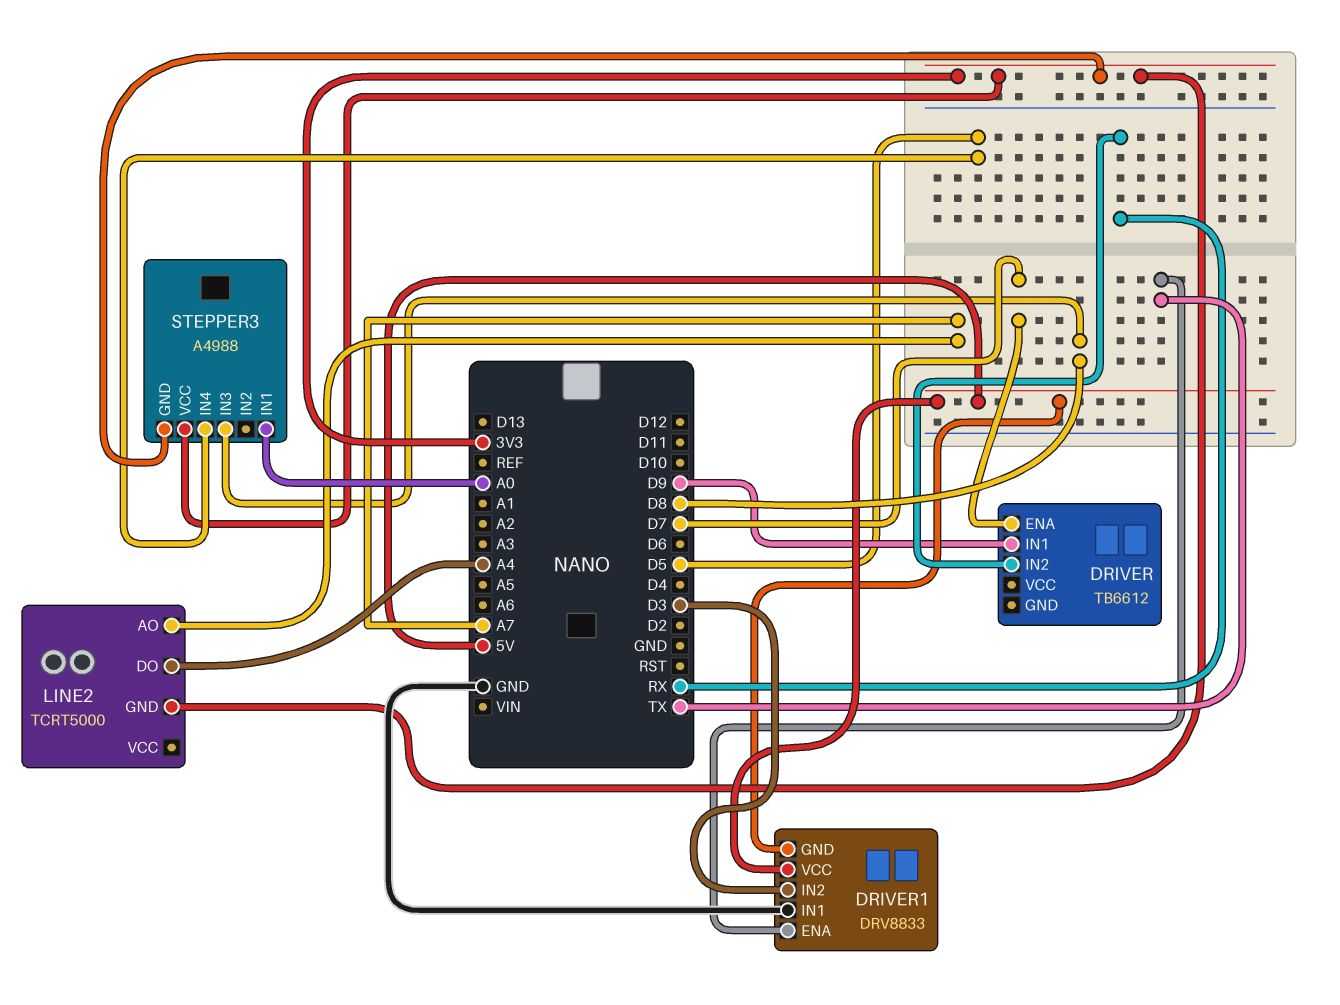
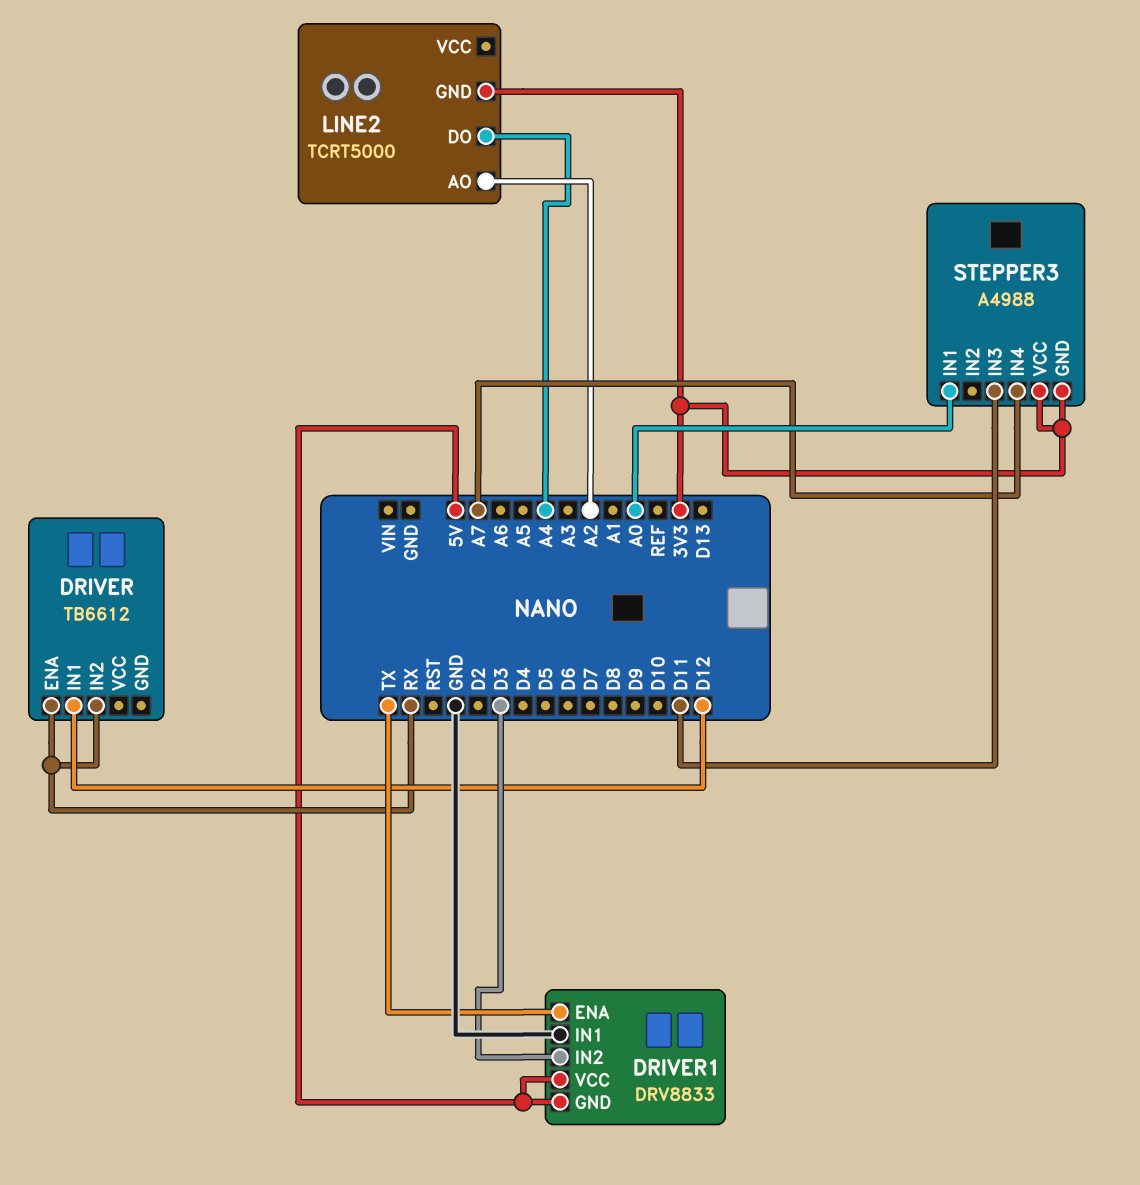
DRIVER pin ENA: D7 -> RX
DRIVER pin IN1: D9 -> D12
LINE2 pin AO: A7 -> A2
STEPPER3 pin IN3: D8 -> D11
STEPPER3 pin IN4: D5 -> A7

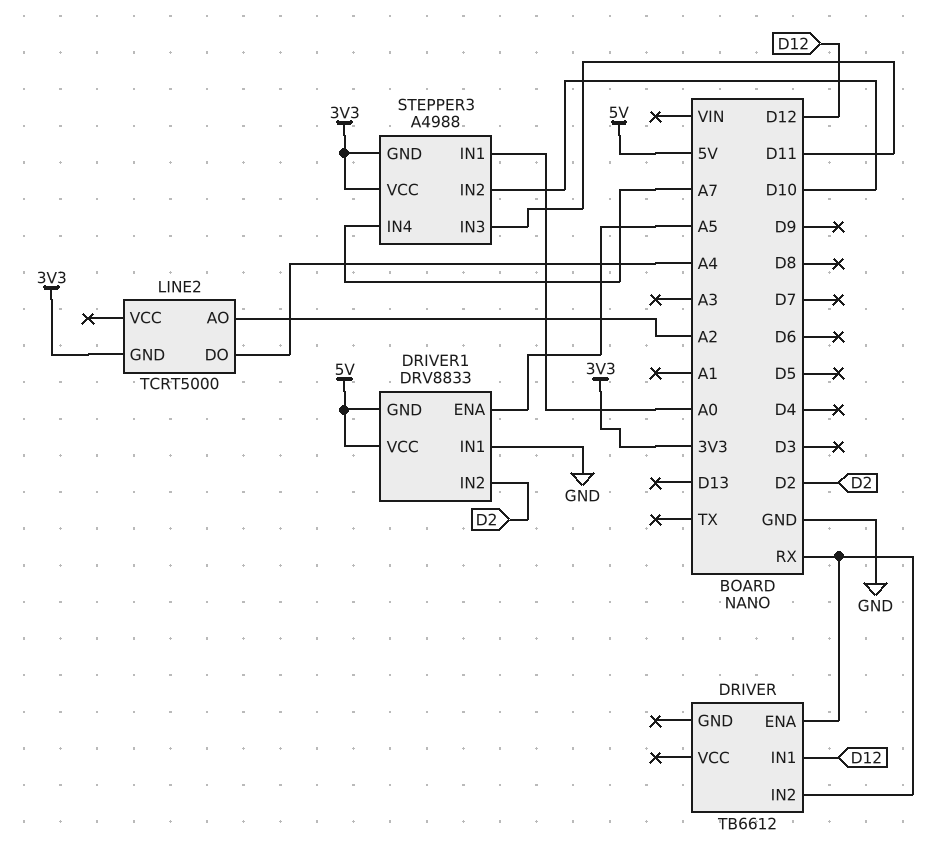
DRIVER1 pin ENA: TX -> A5
DRIVER1 pin IN2: D3 -> D2
STEPPER3 pin IN2: none -> D10

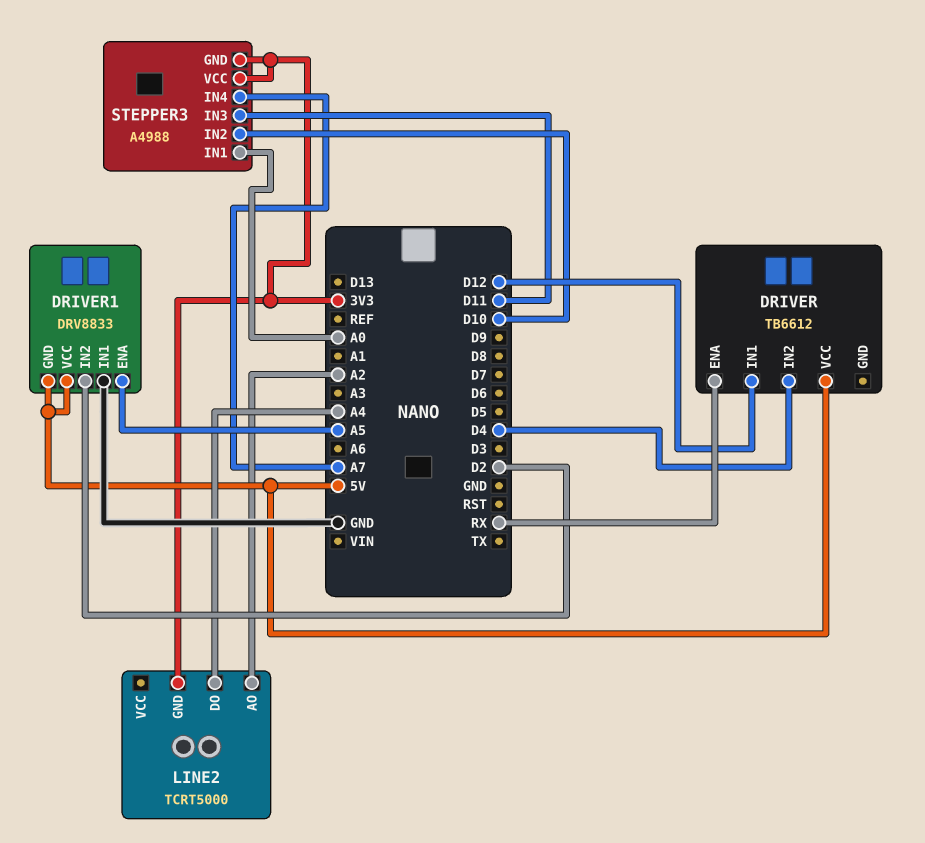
DRIVER pin IN2: RX -> D4
DRIVER pin VCC: none -> 5V

